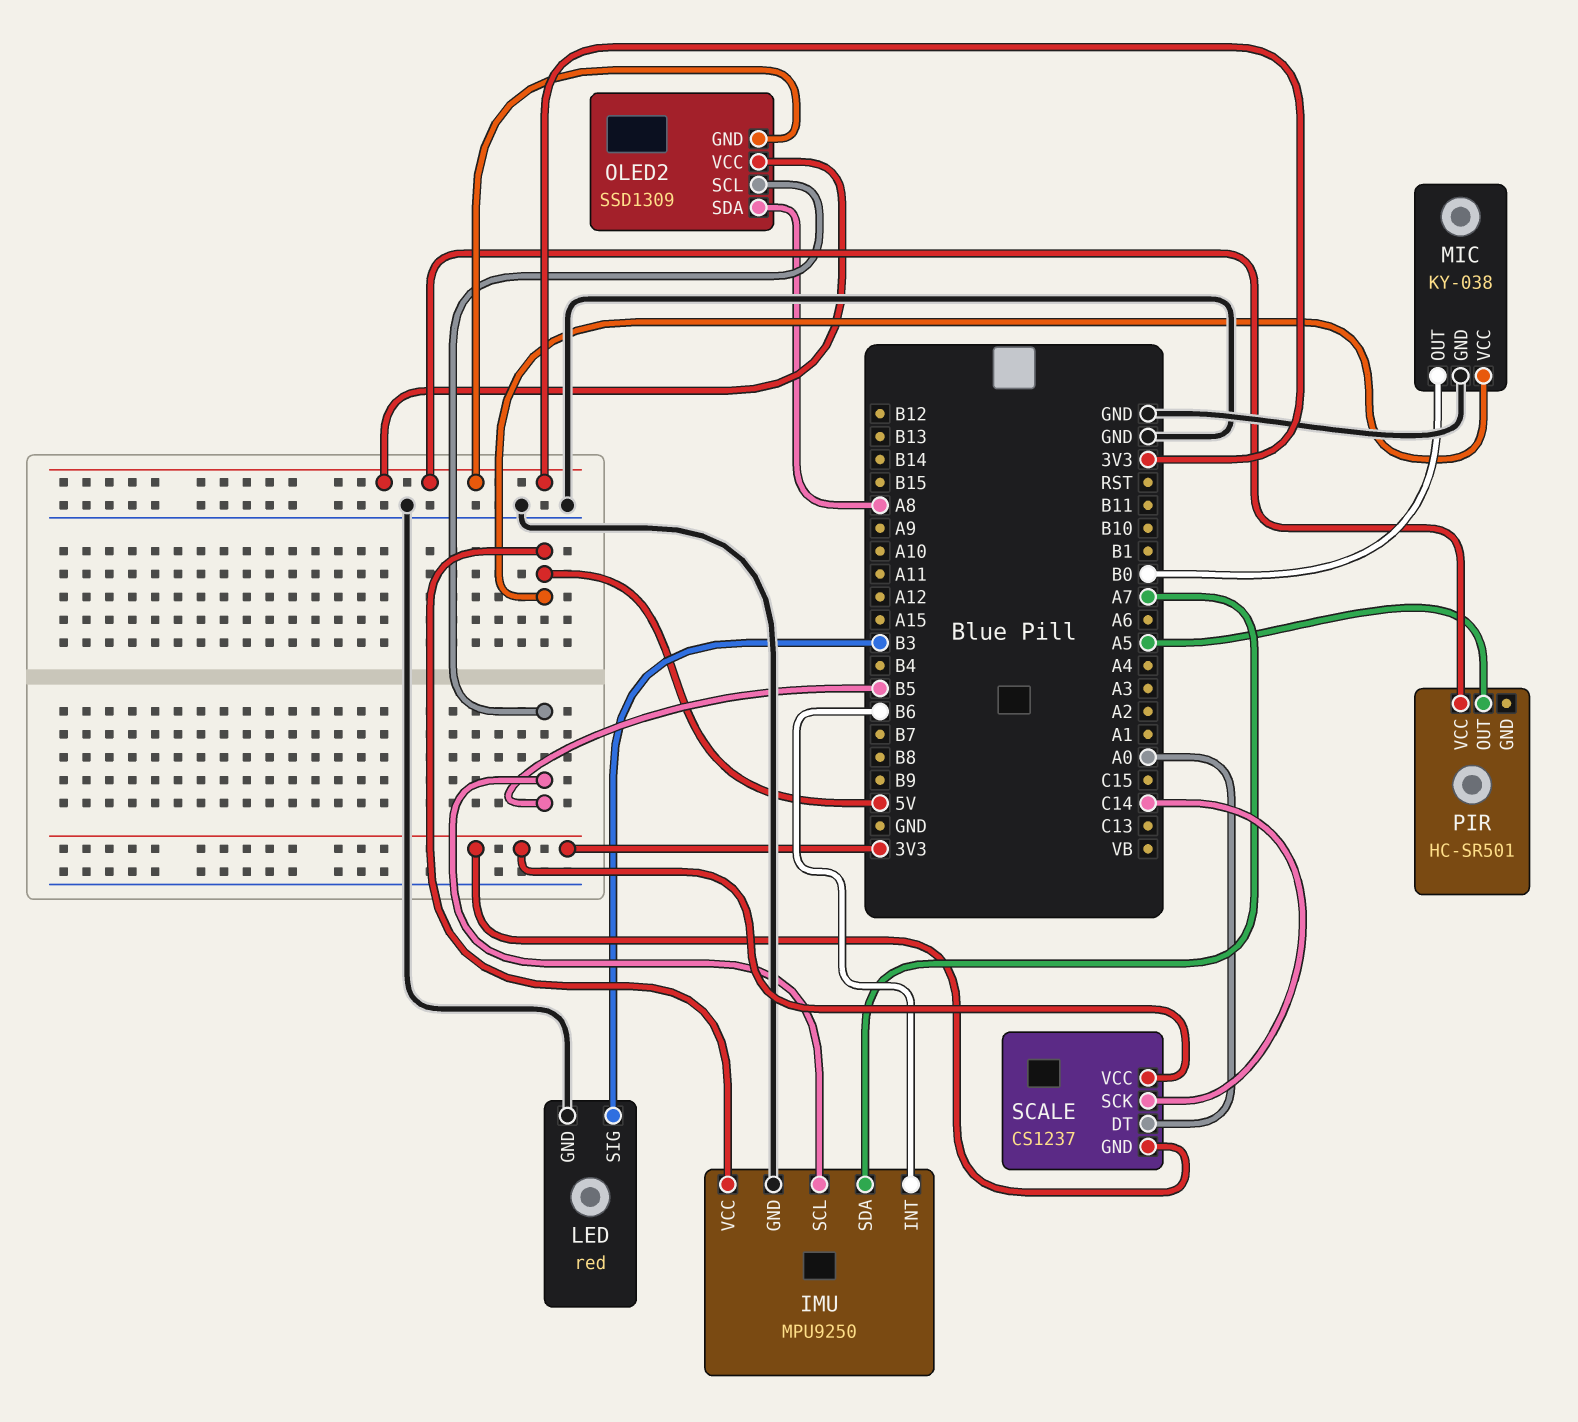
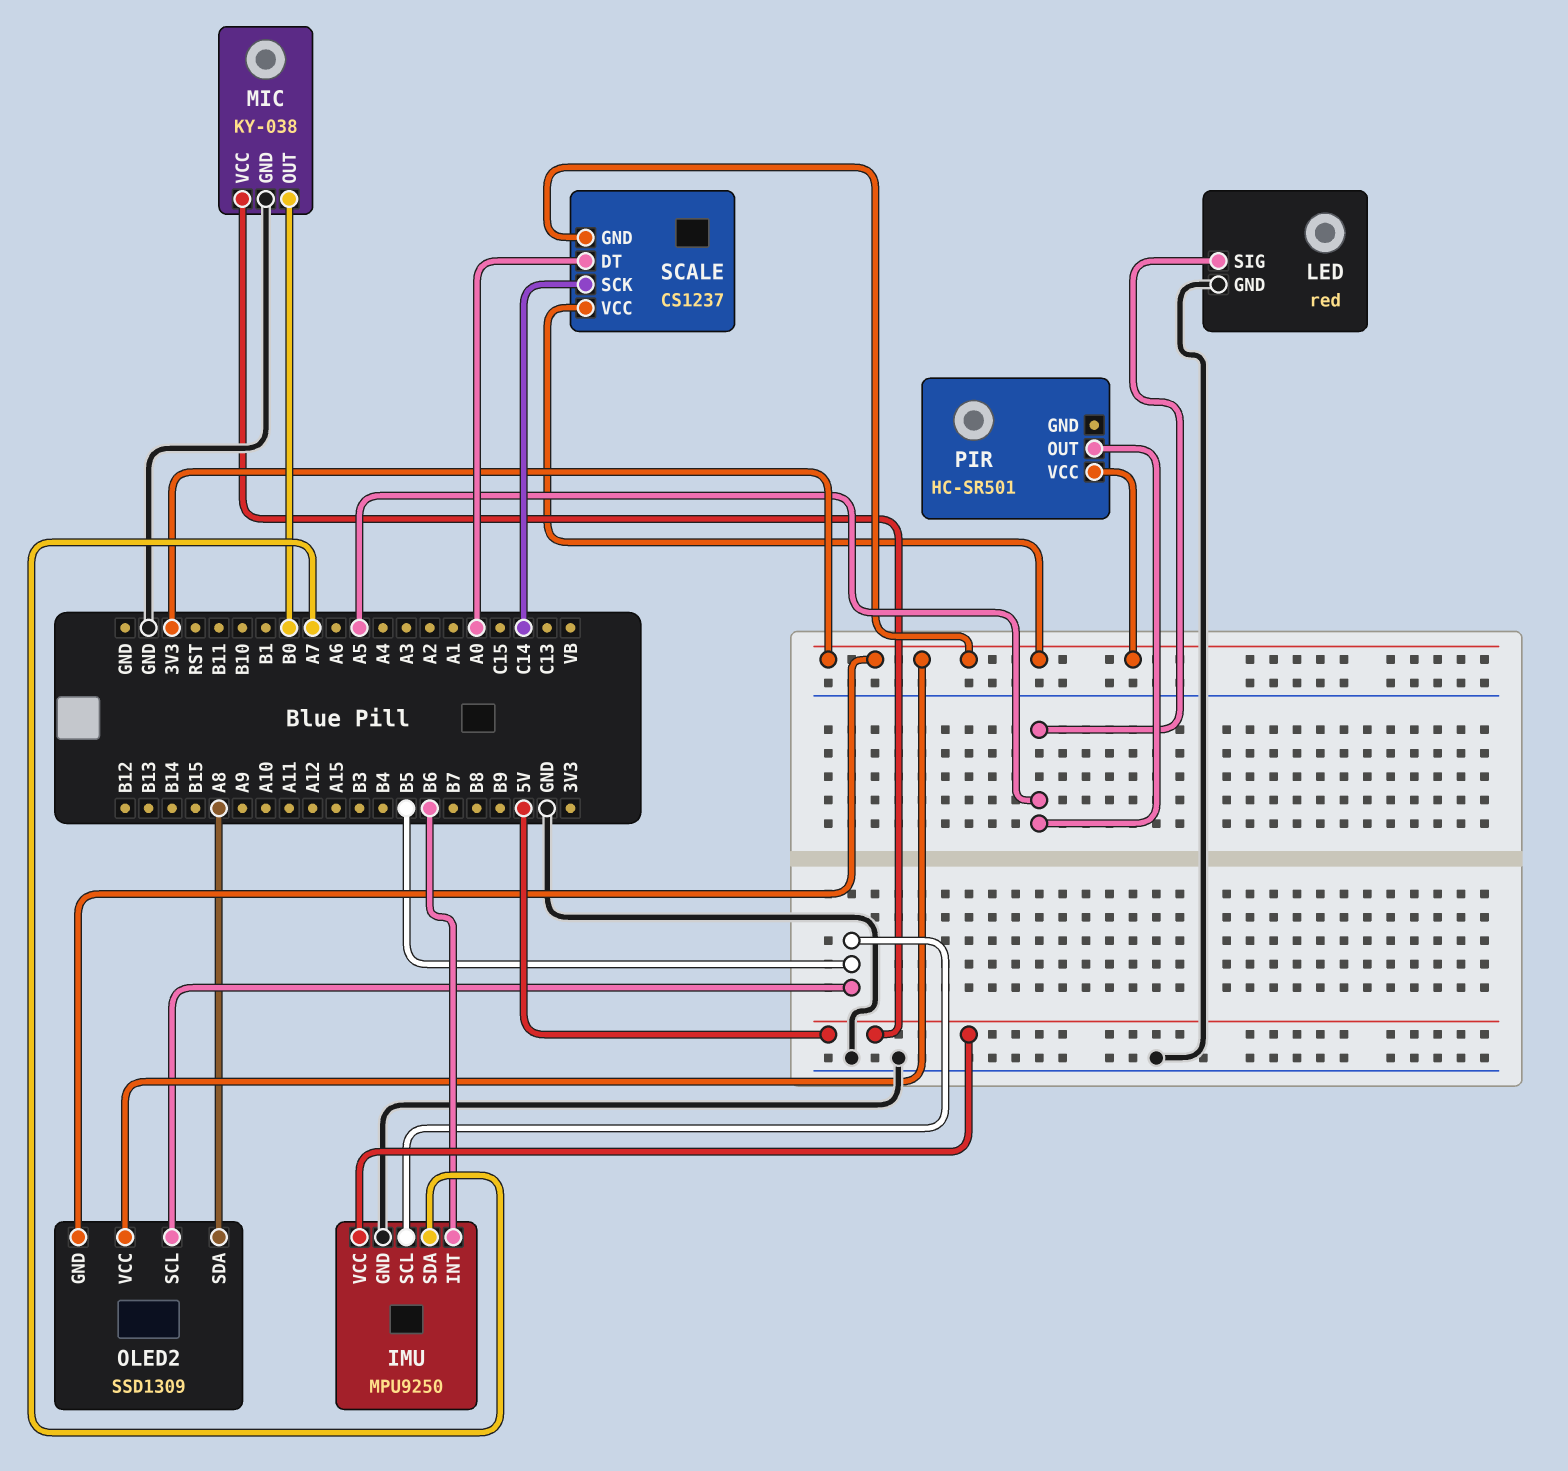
LED pin SIG: B3 -> A5

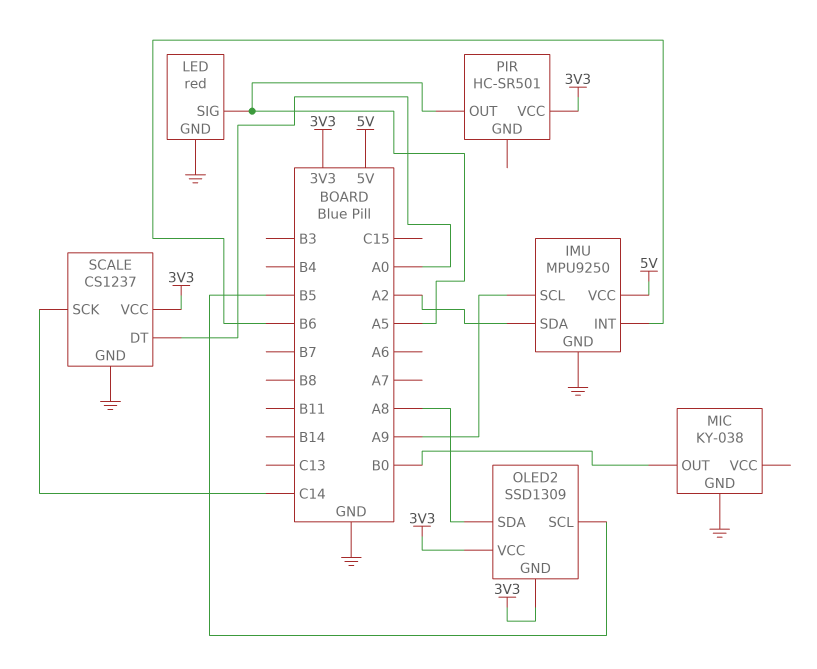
IMU pin SCL: B5 -> A9
IMU pin SDA: A7 -> A2
MIC pin VCC: 5V -> none
SCALE pin GND: 3V3 -> GND

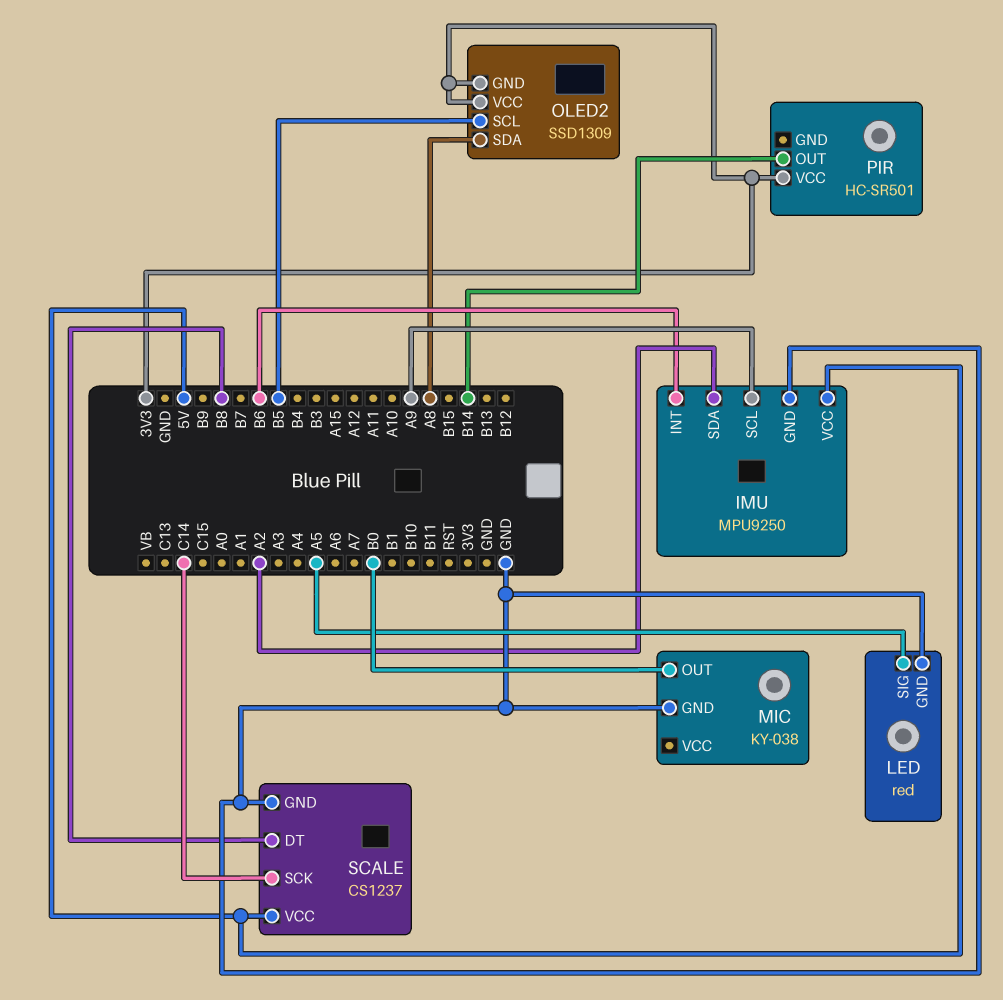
PIR pin OUT: A5 -> B14
SCALE pin DT: A0 -> B8
SCALE pin VCC: 3V3 -> 5V

